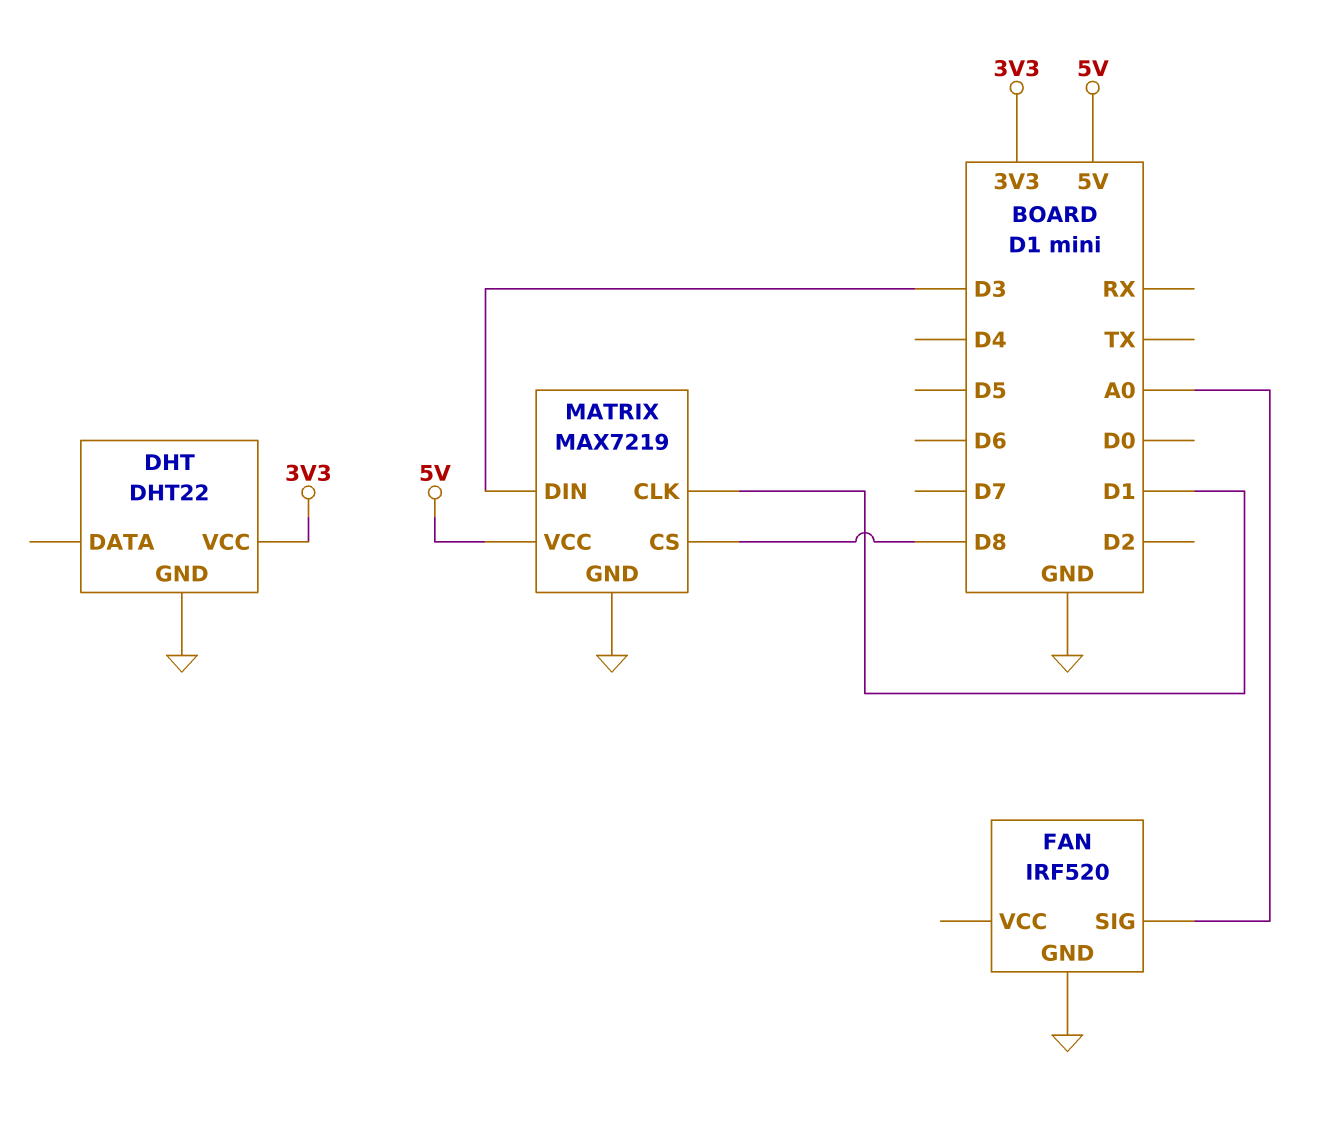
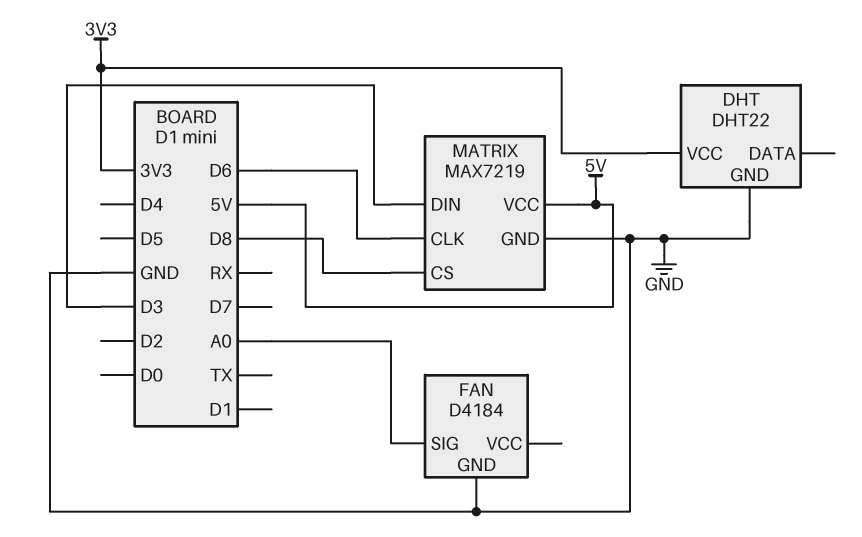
FAN: IRF520 -> D4184
MATRIX pin CLK: D1 -> D6

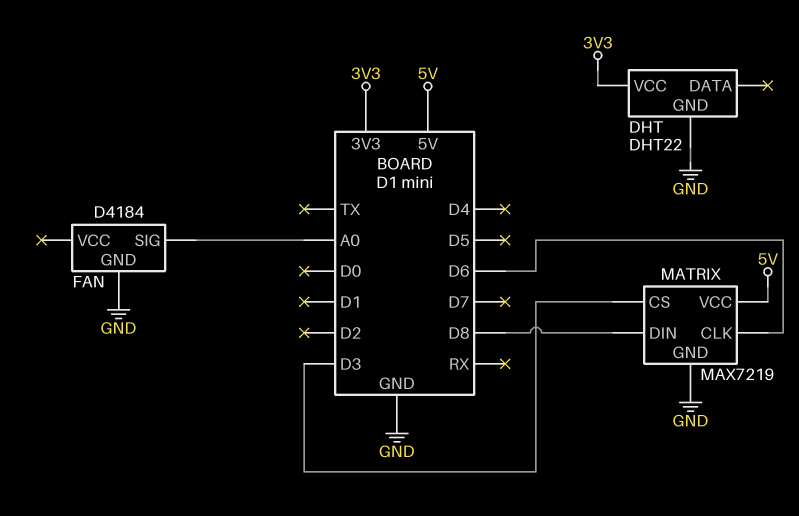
MATRIX pin CS: D8 -> D3
MATRIX pin DIN: D3 -> D8

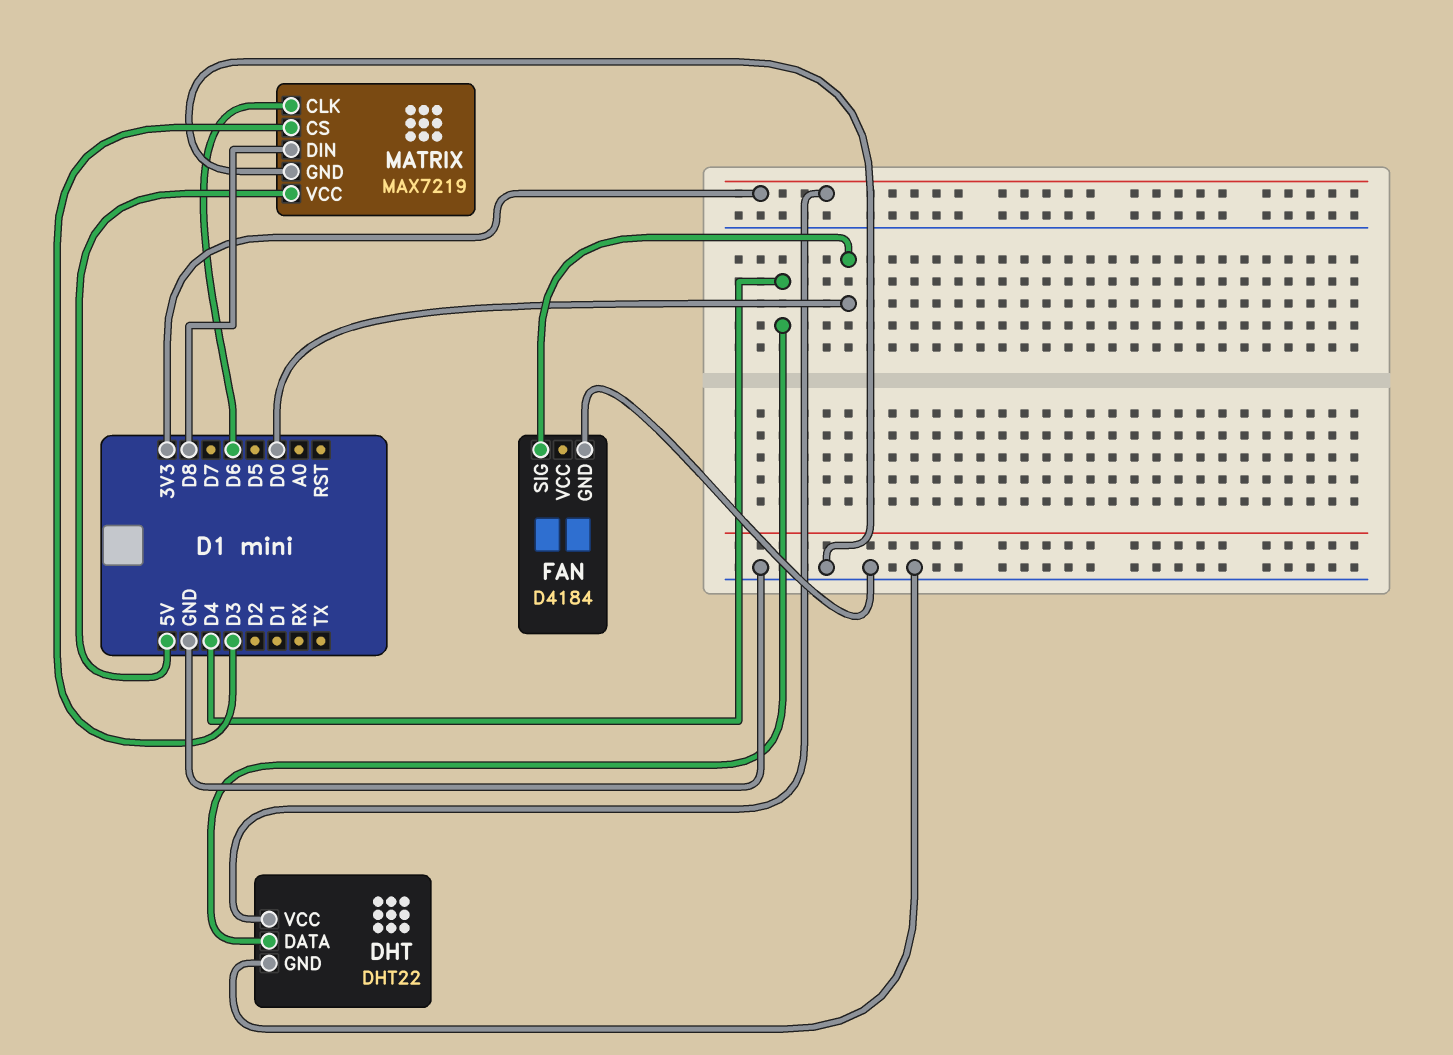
DHT pin DATA: none -> D4
FAN pin SIG: A0 -> D0

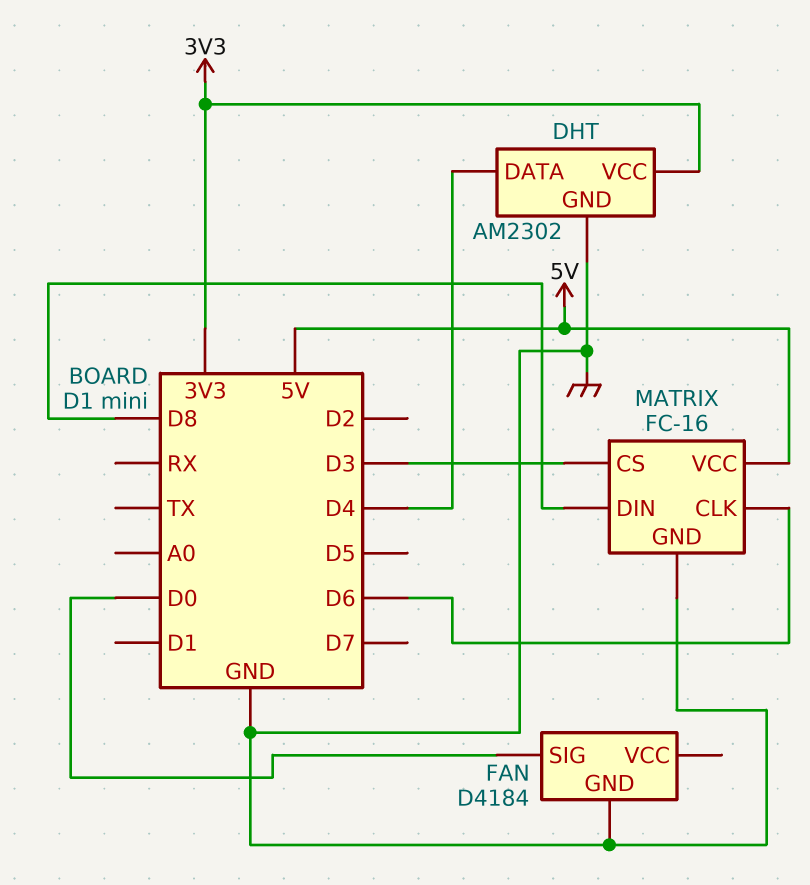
DHT: DHT22 -> AM2302
MATRIX: MAX7219 -> FC-16

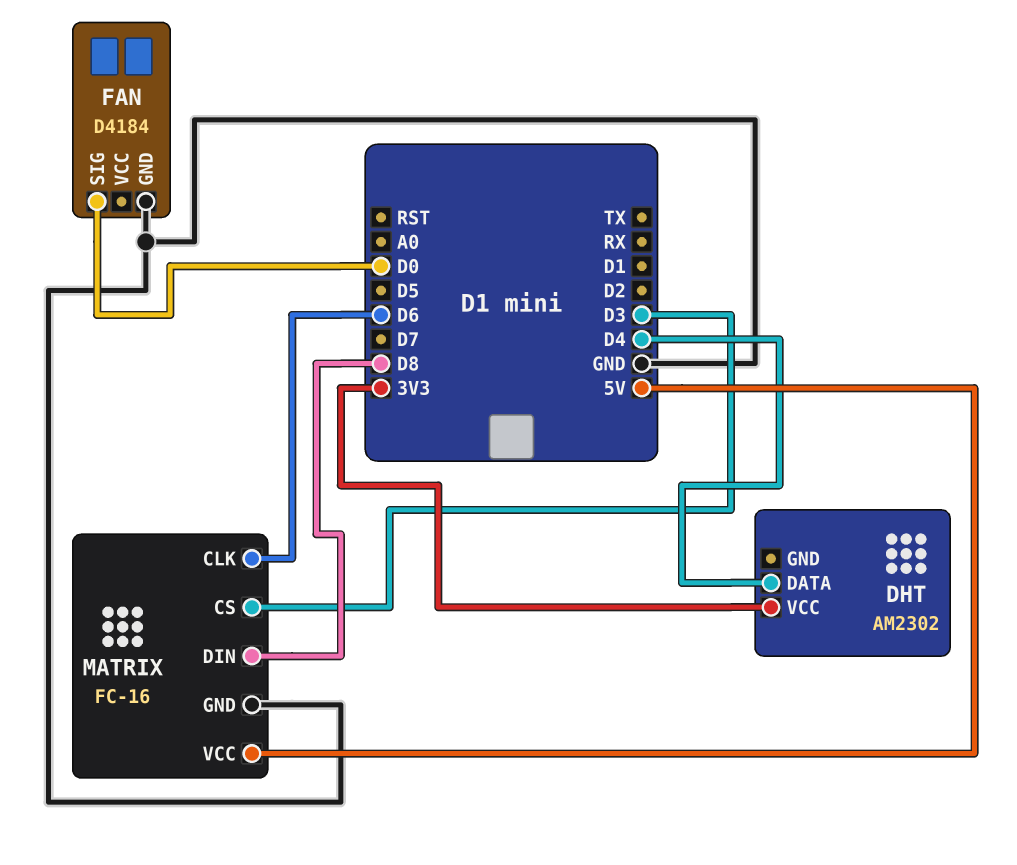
DHT pin GND: GND -> none

